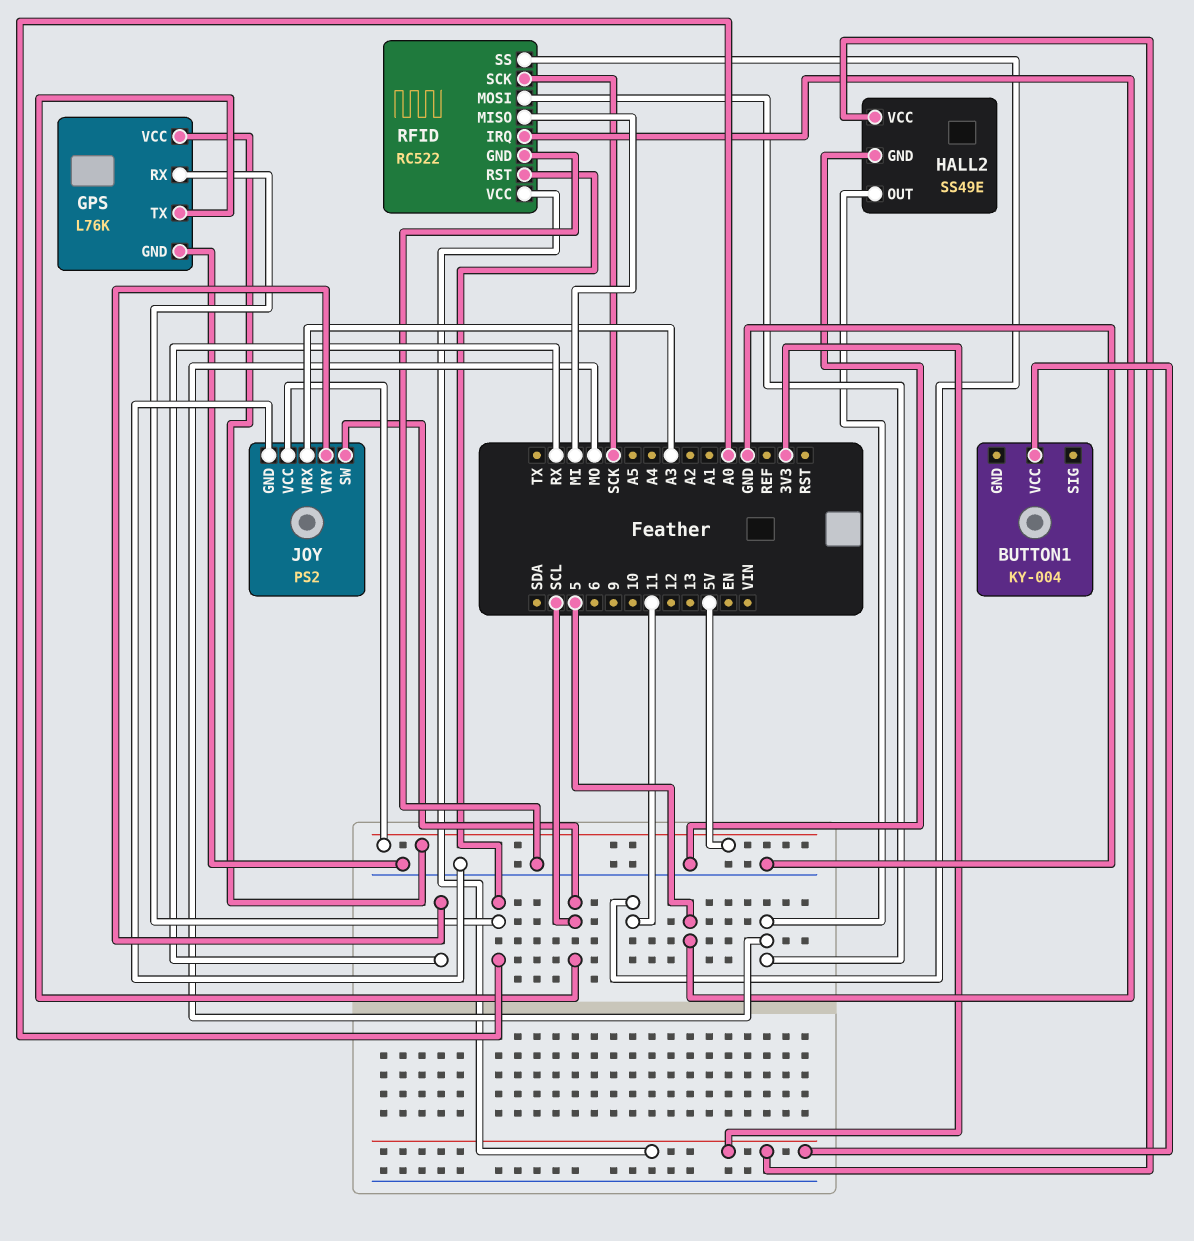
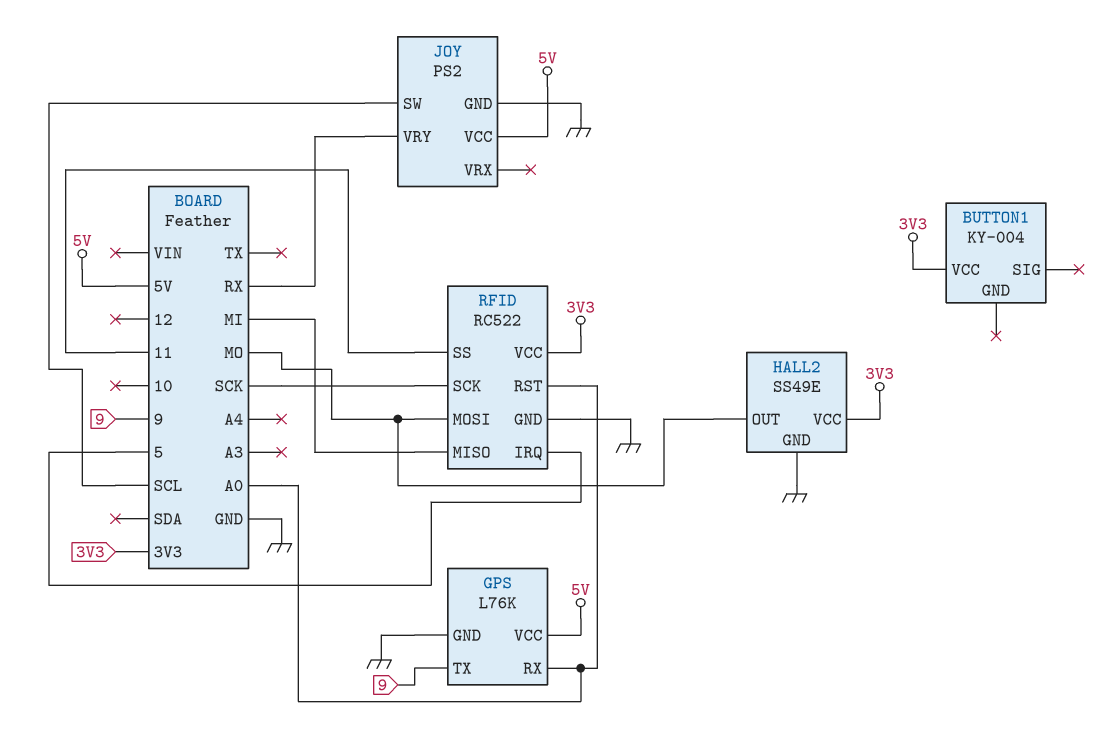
GPS pin TX: SCL -> 9
JOY pin VRX: A3 -> none

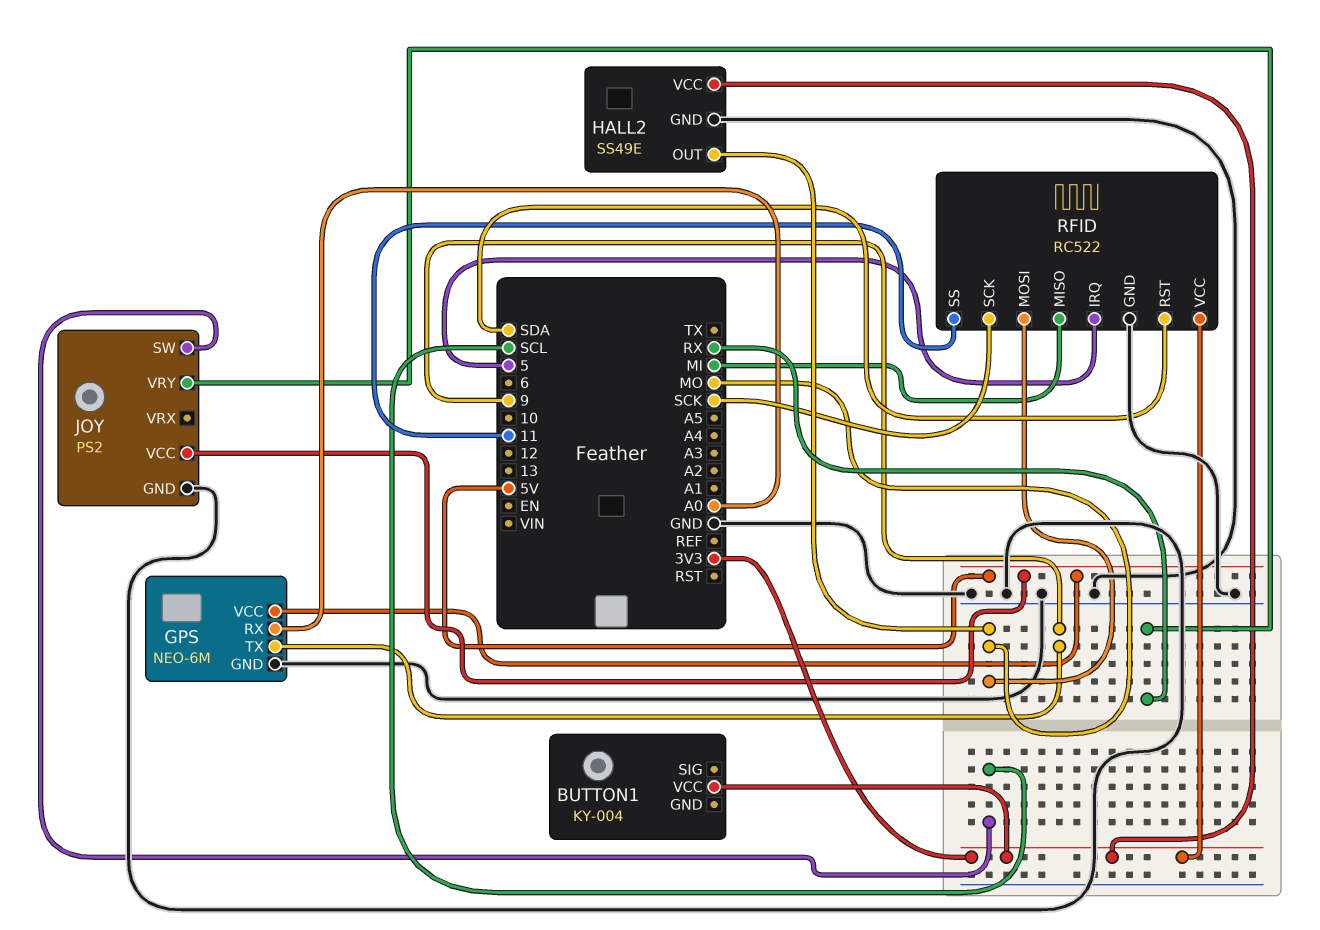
GPS: L76K -> NEO-6M
RFID pin RST: A0 -> SDA

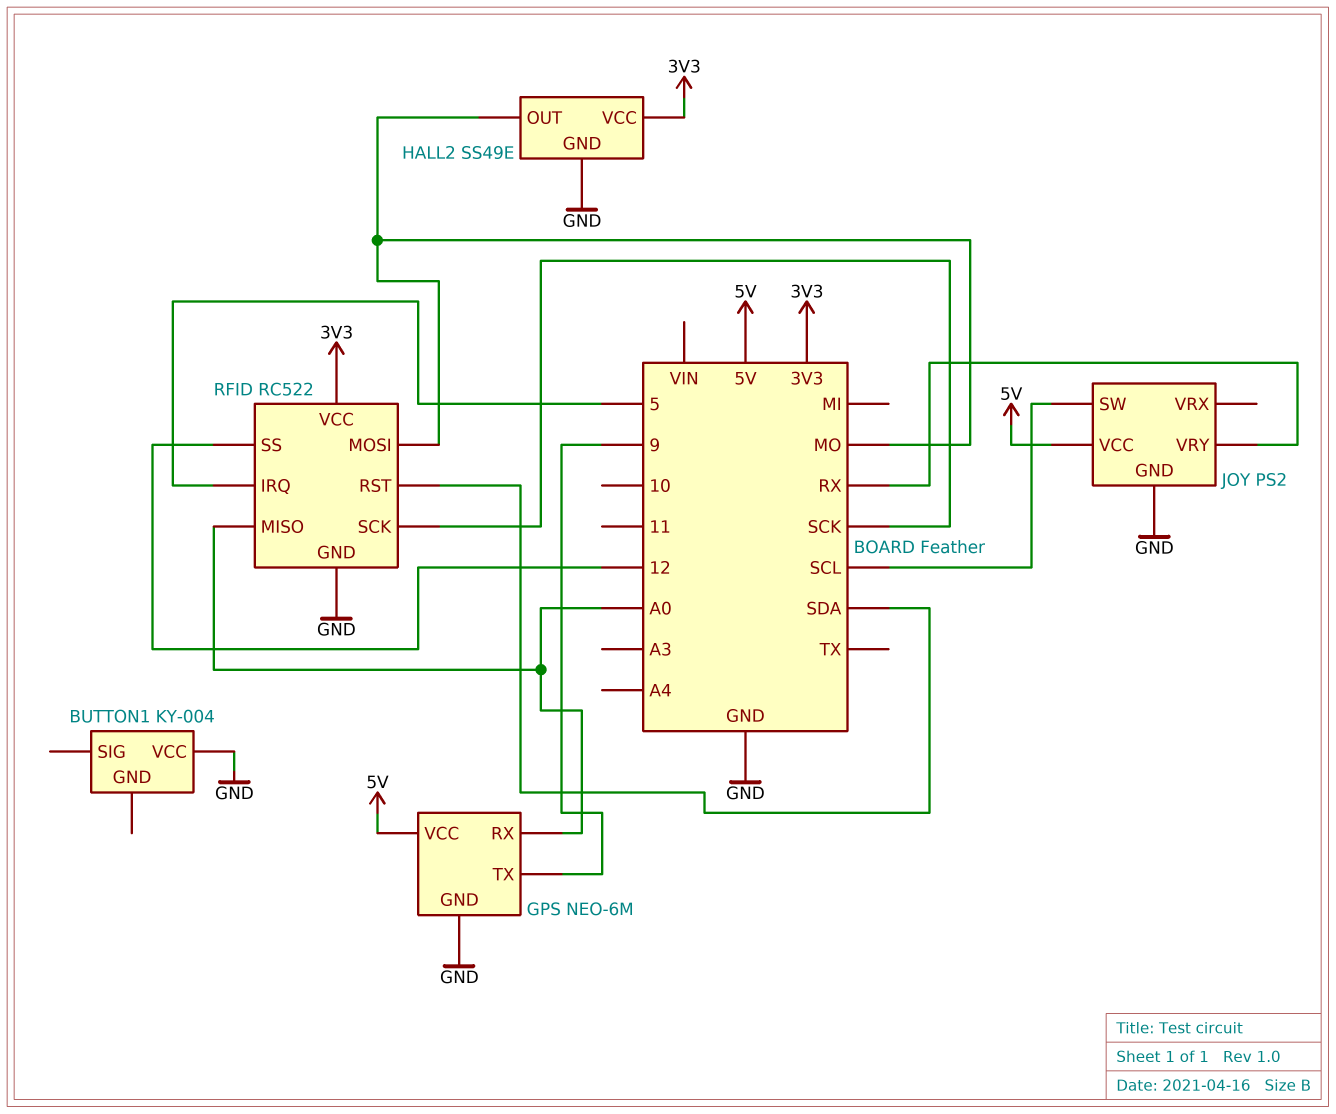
BUTTON1 pin VCC: 3V3 -> GND
RFID pin MISO: MI -> A0
RFID pin SS: 11 -> 12

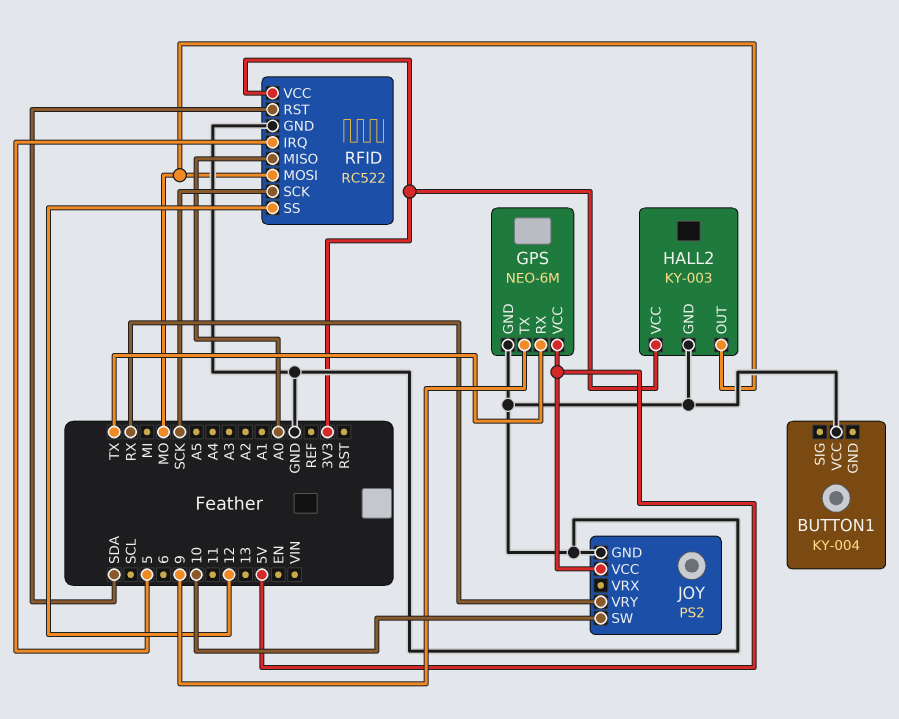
GPS pin RX: A0 -> TX
HALL2: SS49E -> KY-003
JOY pin SW: SCL -> 10

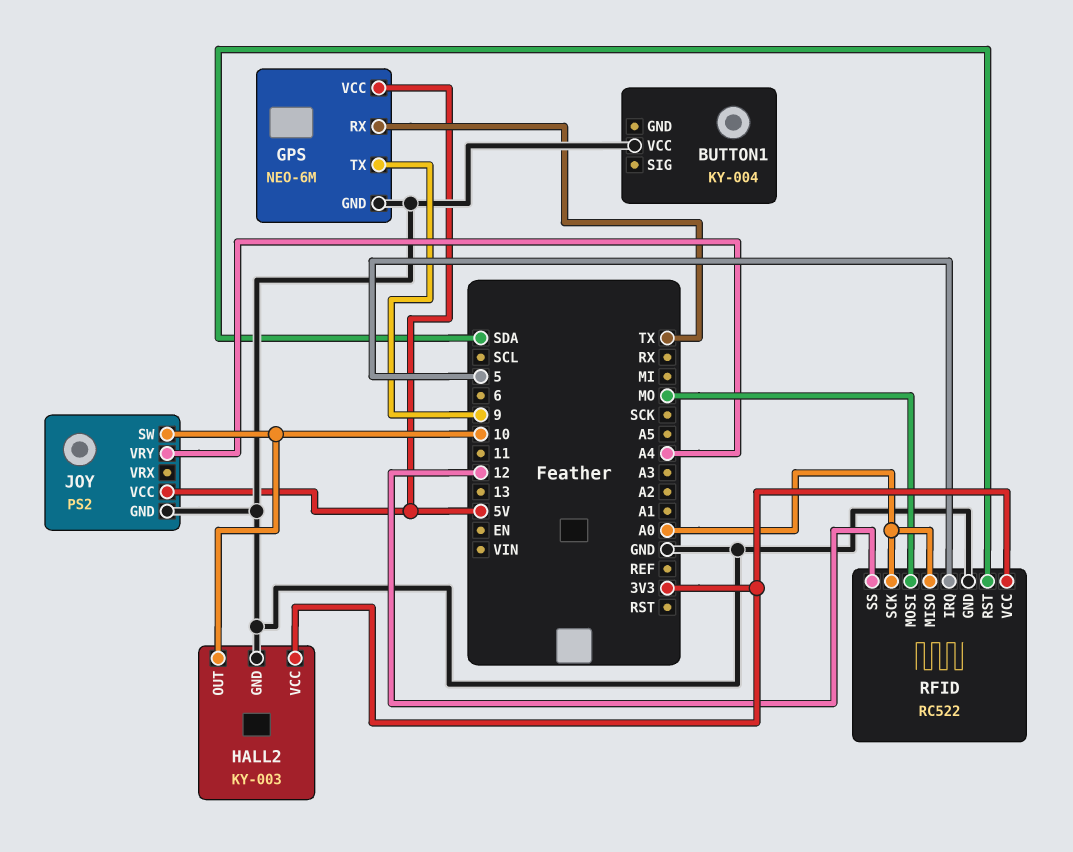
HALL2 pin OUT: MO -> 10
JOY pin VRY: RX -> A4
RFID pin SCK: SCK -> A0

